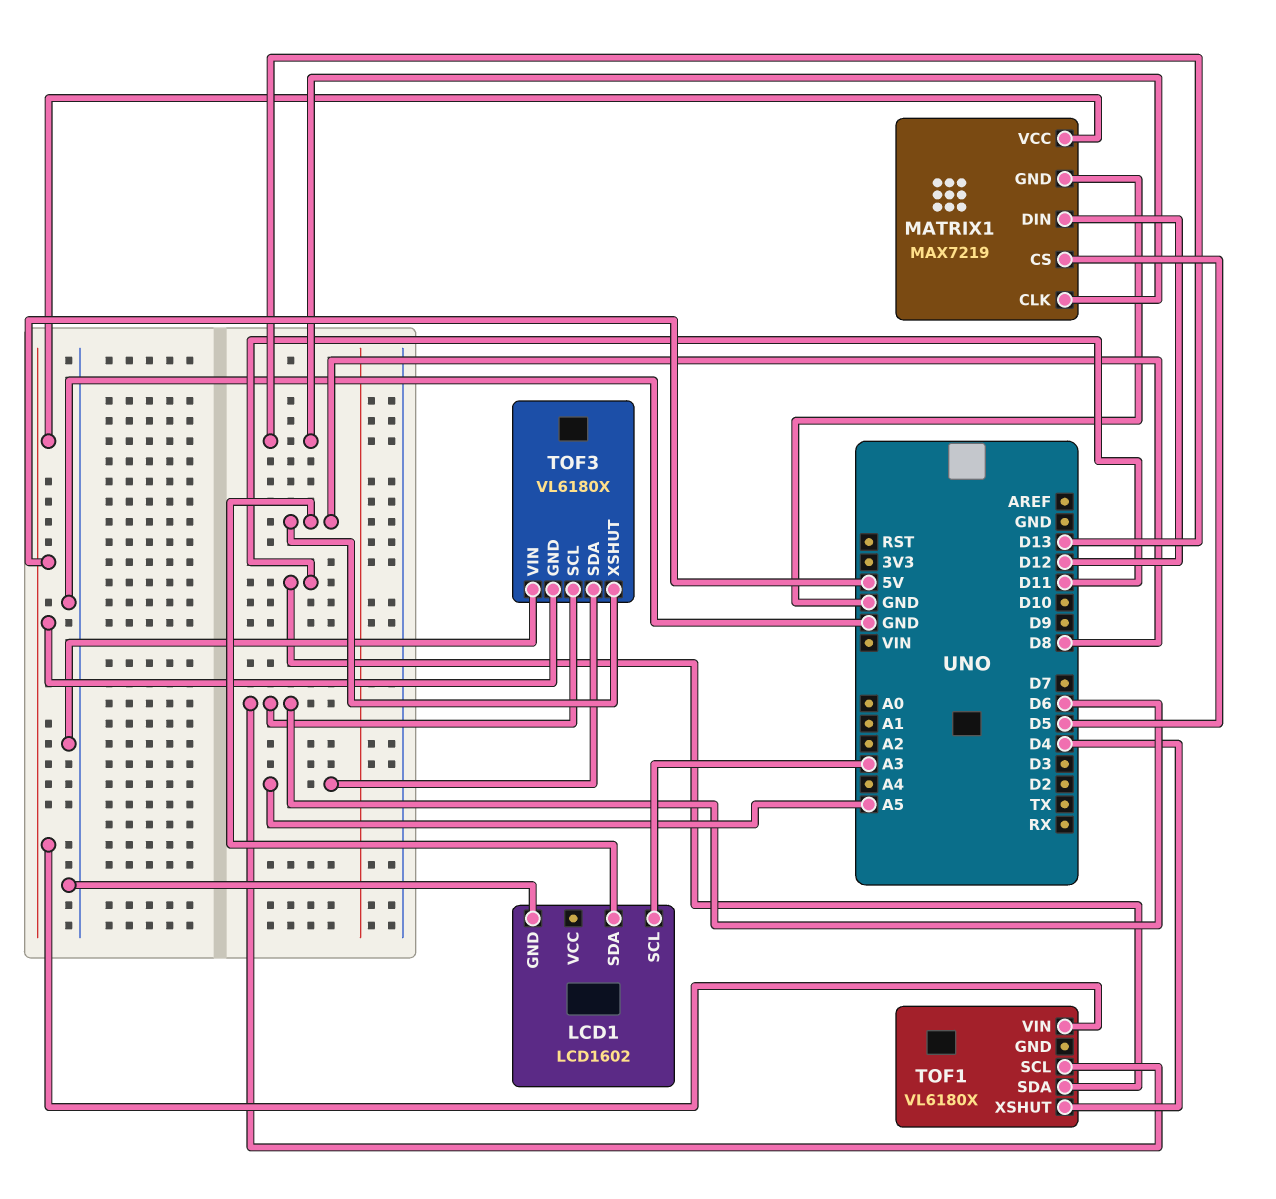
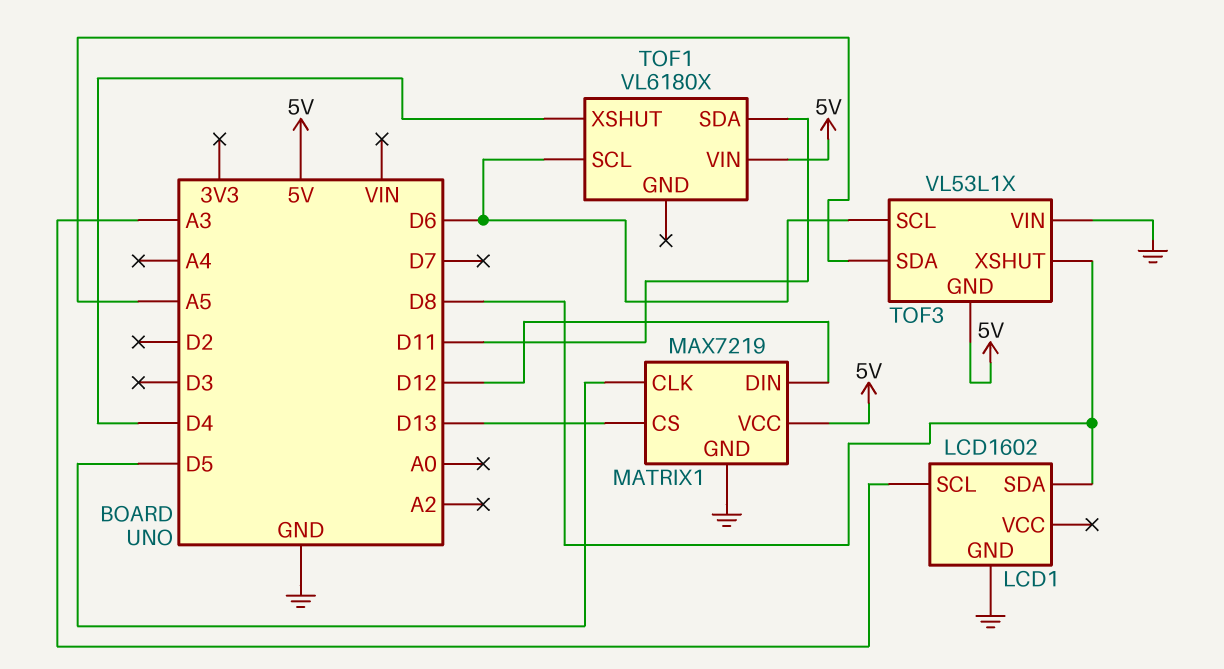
MATRIX1 pin CLK: D13 -> D5
MATRIX1 pin CS: D5 -> D13
TOF3: VL6180X -> VL53L1X

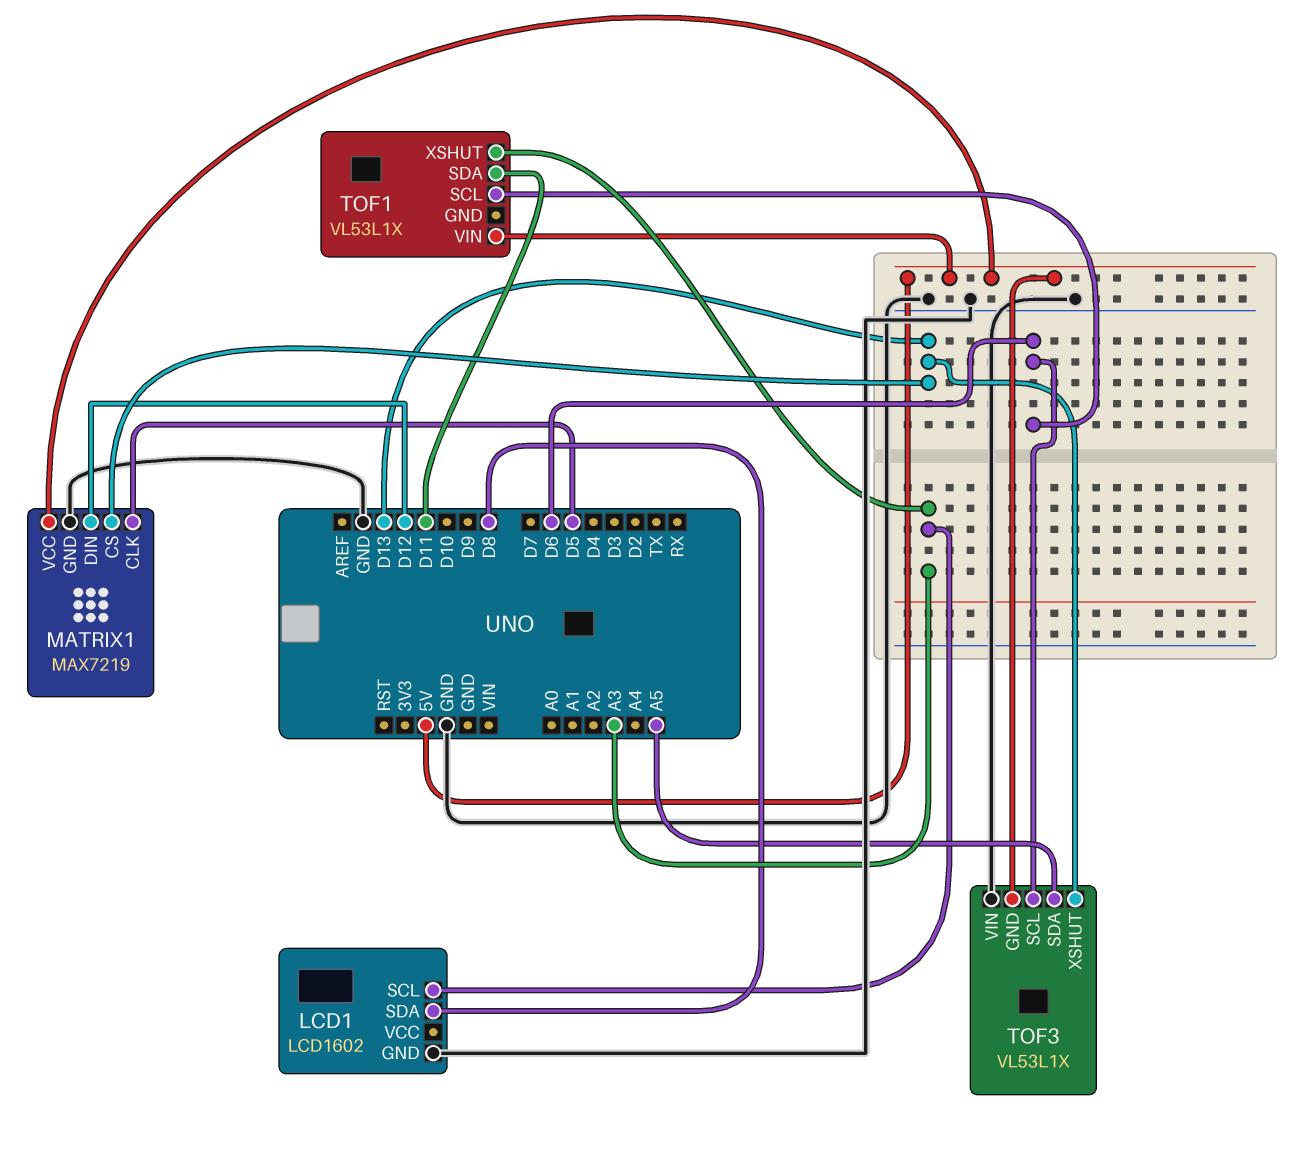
TOF1: VL6180X -> VL53L1X
TOF1 pin XSHUT: D4 -> A3
TOF3 pin XSHUT: D8 -> D13

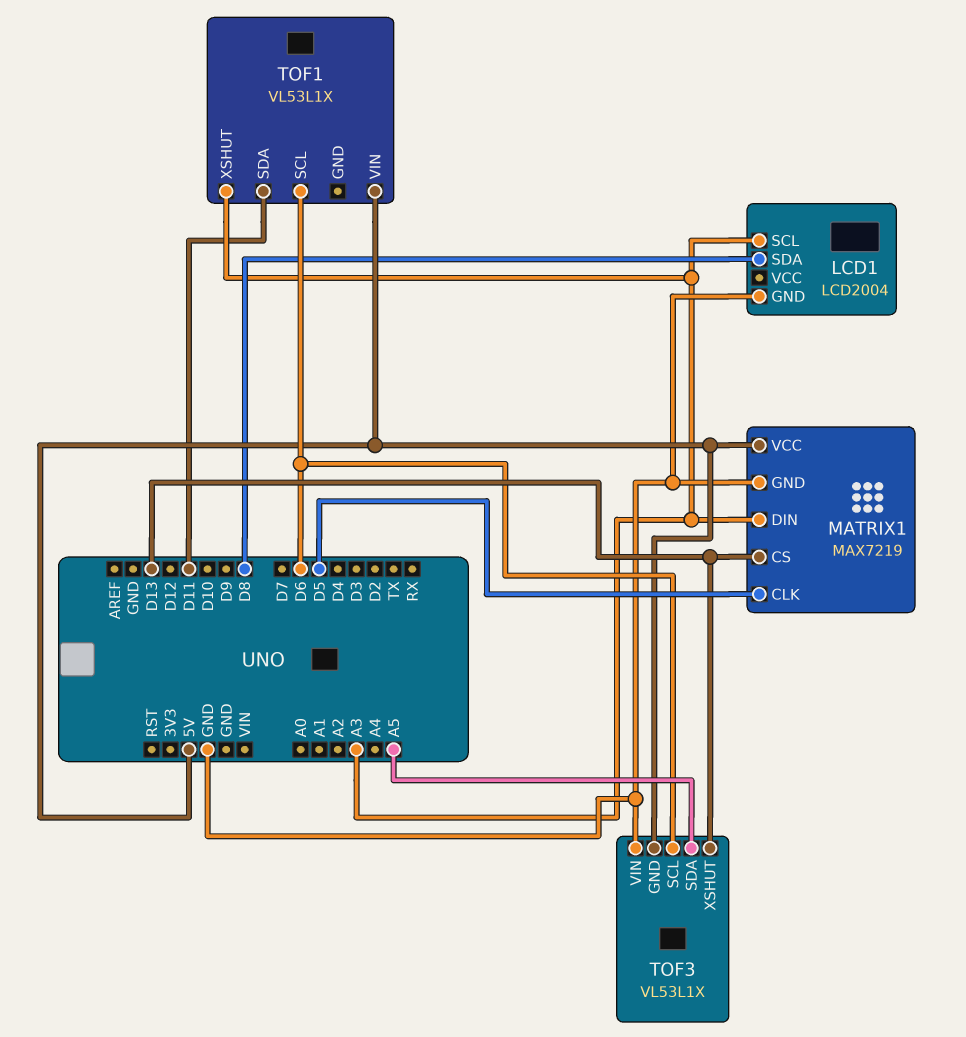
LCD1: LCD1602 -> LCD2004
MATRIX1 pin DIN: D12 -> A3

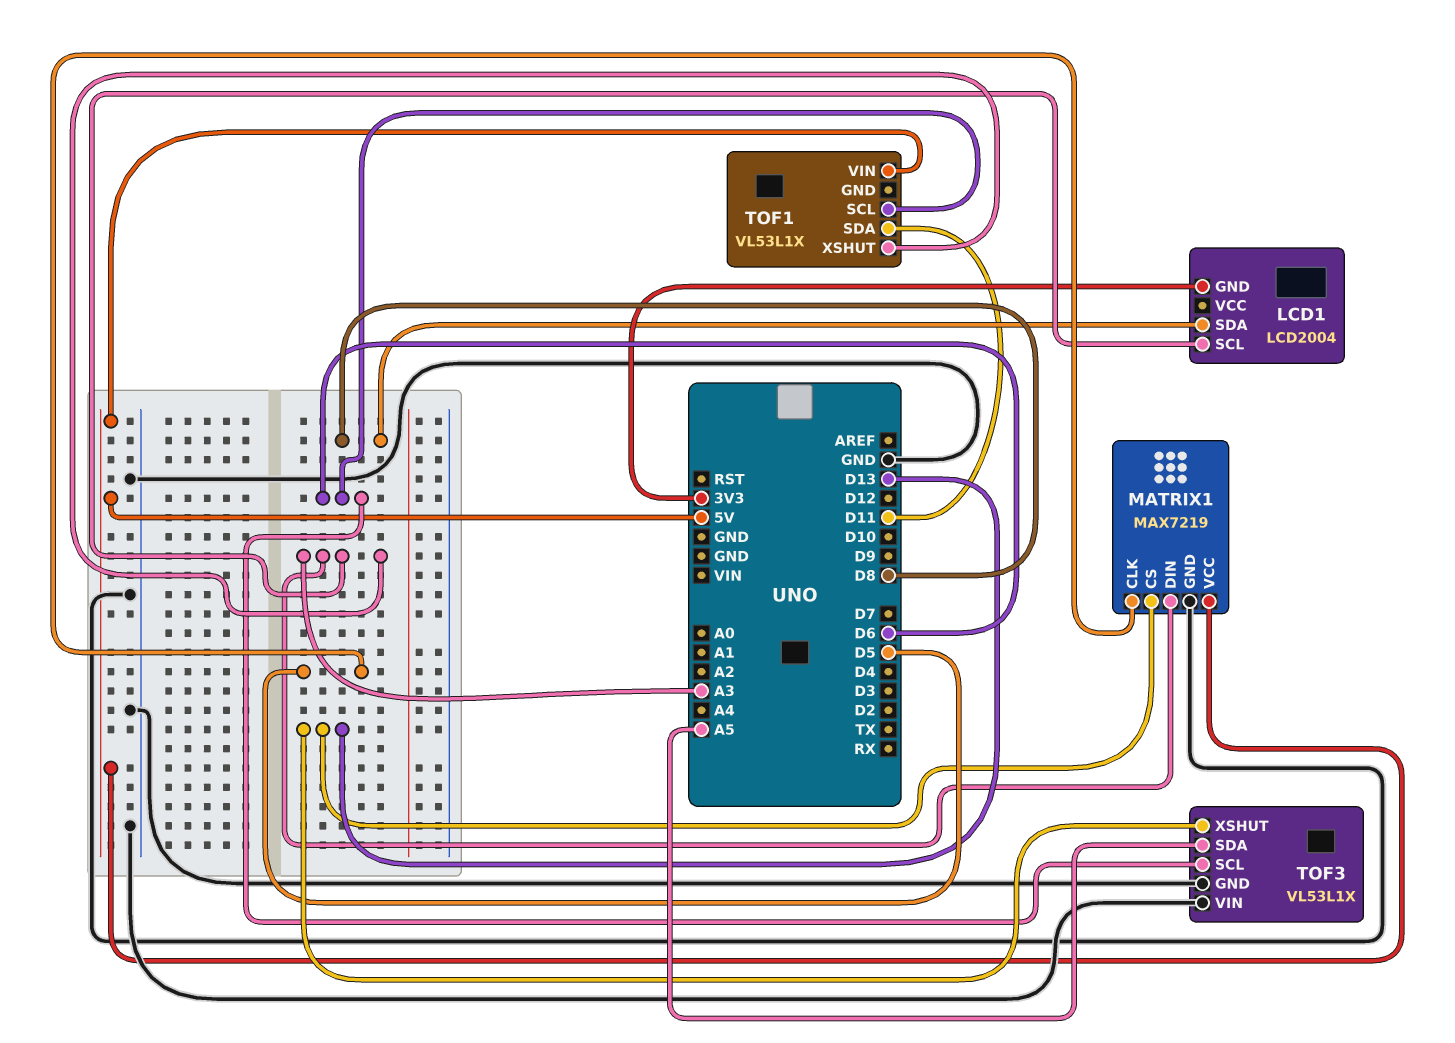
LCD1 pin GND: GND -> 3V3
TOF3 pin GND: 5V -> GND

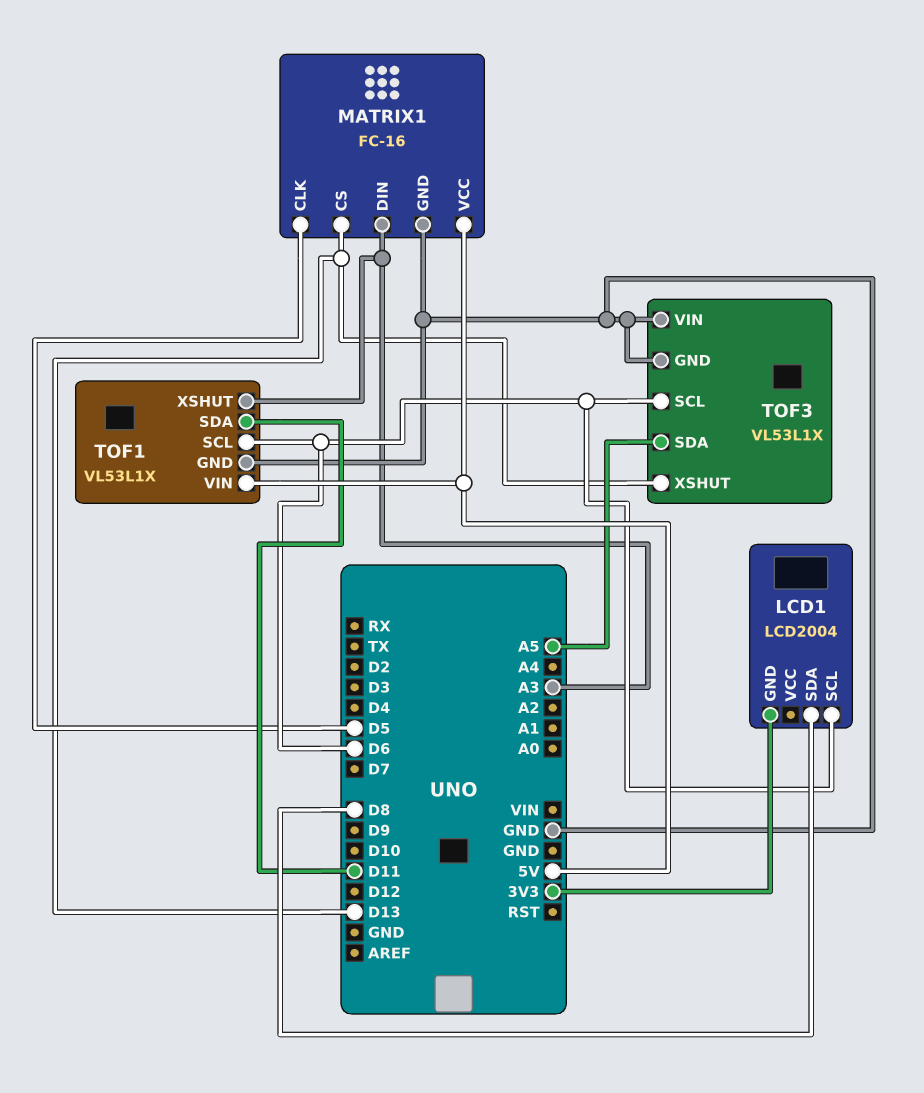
LCD1 pin SCL: A3 -> D6
MATRIX1: MAX7219 -> FC-16
TOF1 pin GND: none -> GND

